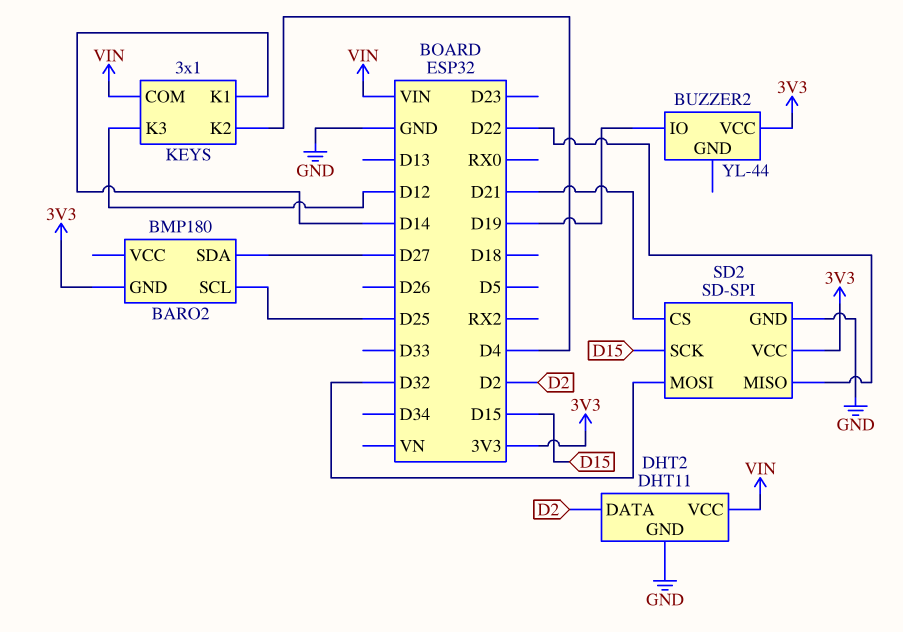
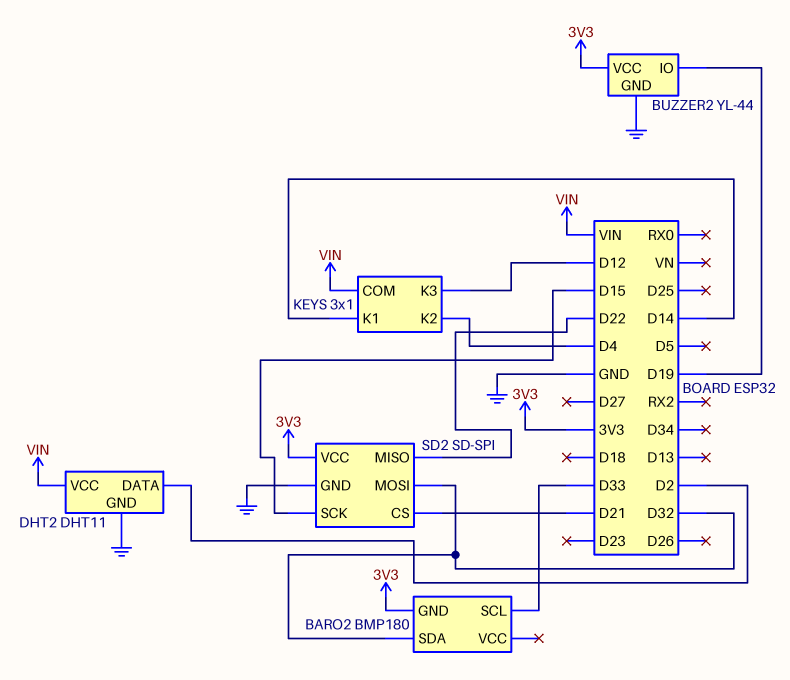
BARO2 pin SCL: D25 -> D33
BARO2 pin SDA: D27 -> D32
BUZZER2 pin GND: none -> GND

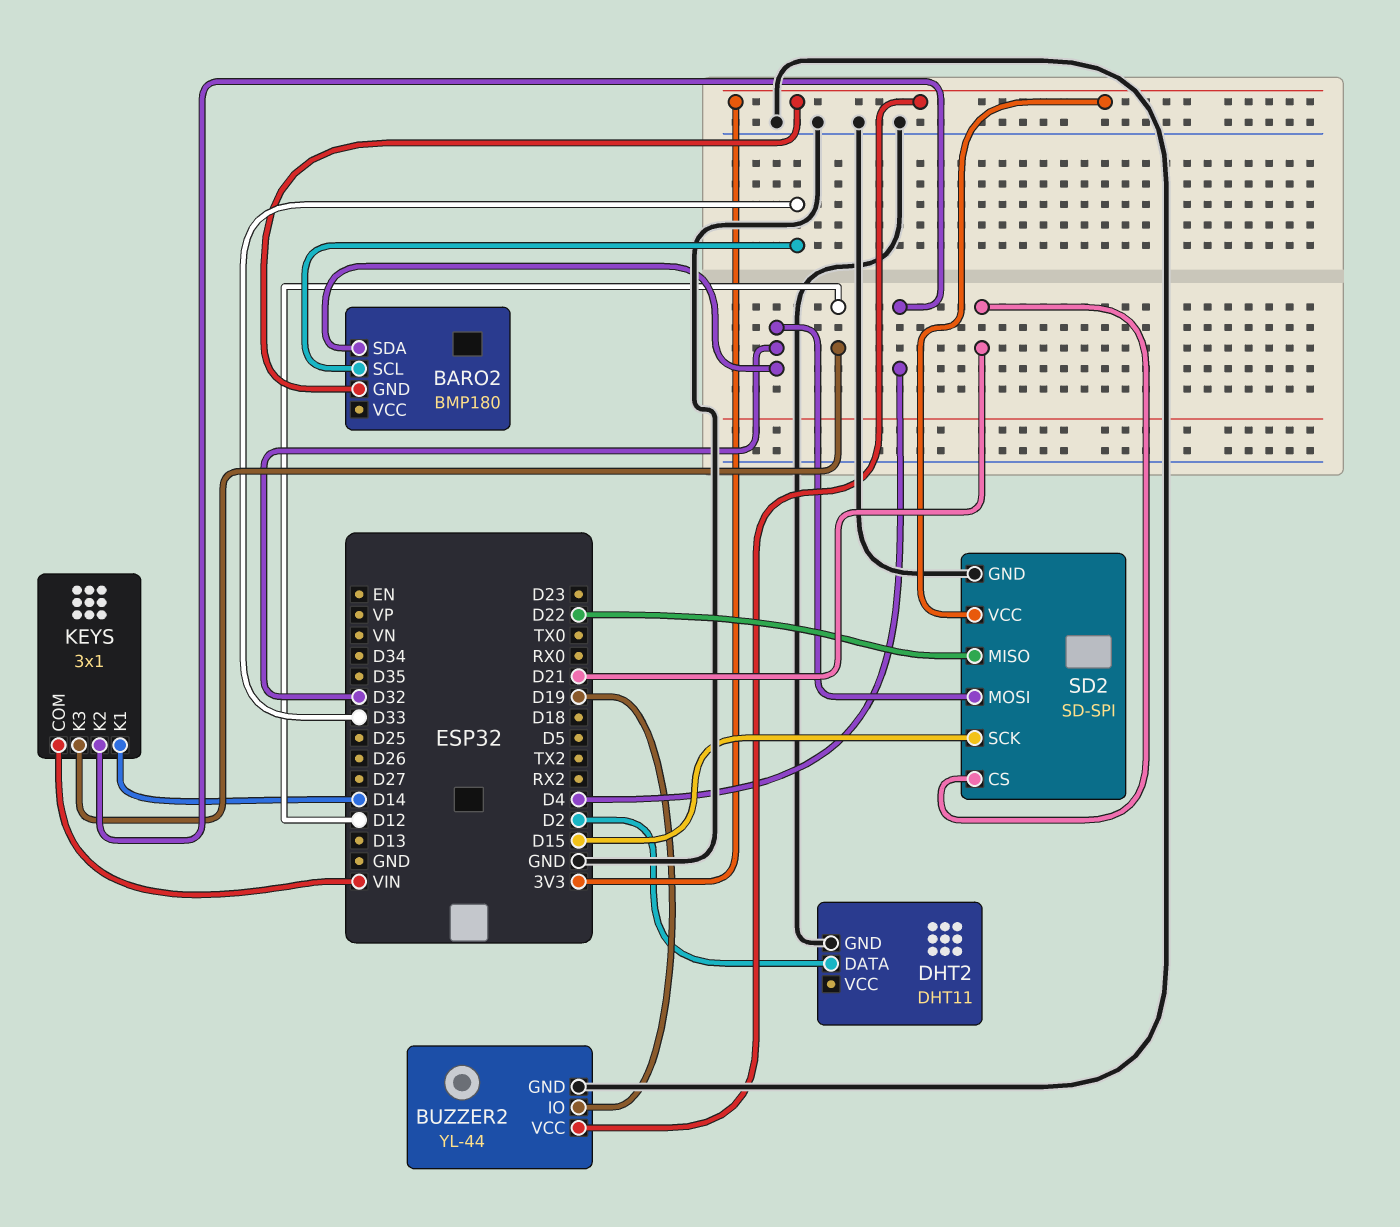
DHT2 pin VCC: VIN -> none

